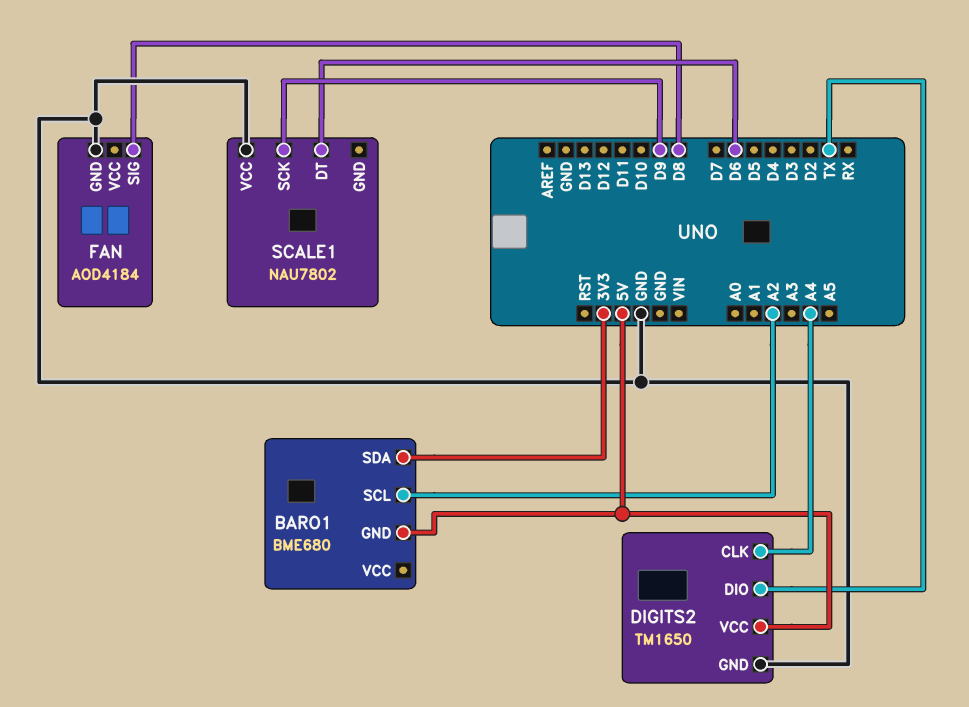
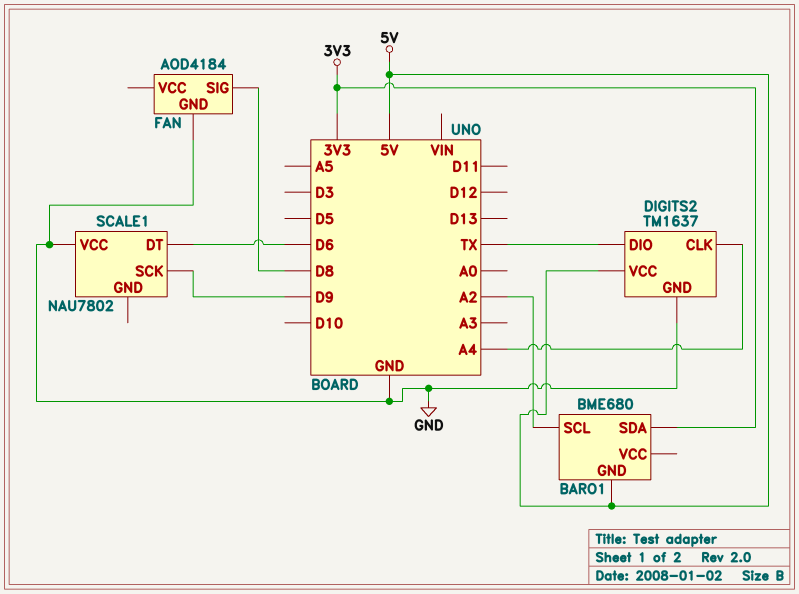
DIGITS2: TM1650 -> TM1637

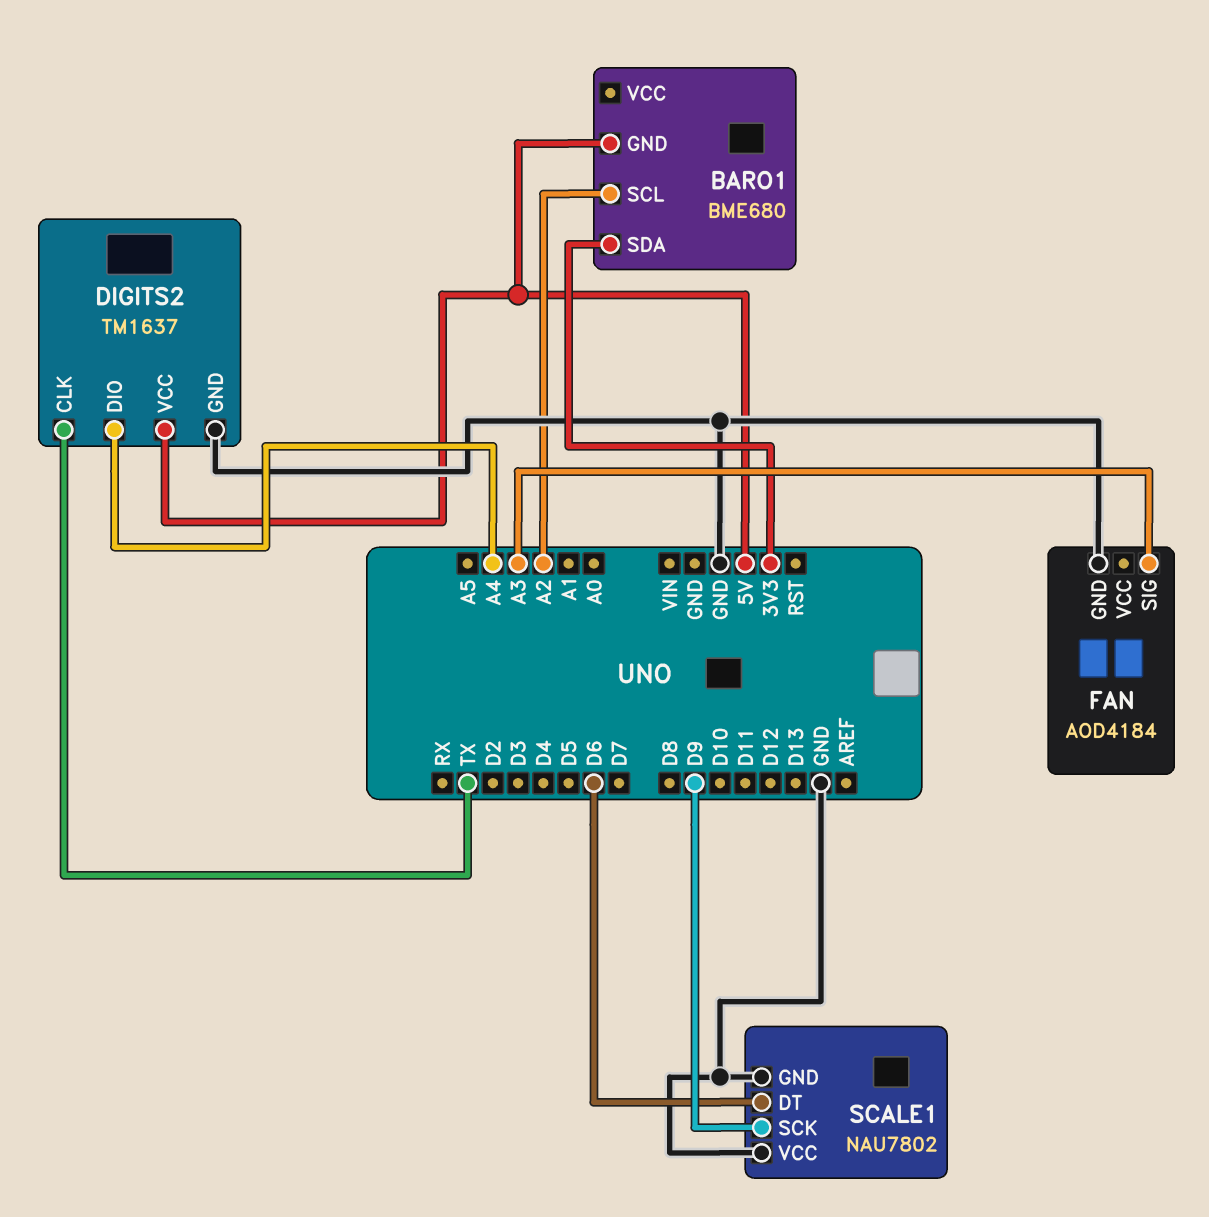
DIGITS2 pin CLK: A4 -> TX
DIGITS2 pin DIO: TX -> A4
FAN pin SIG: D8 -> A3
SCALE1 pin GND: none -> GND

